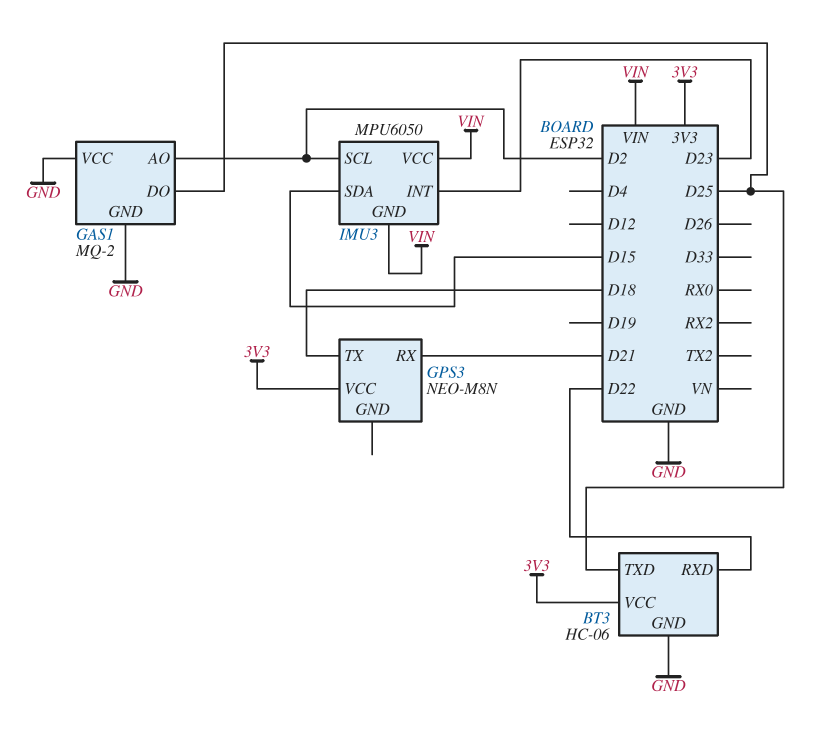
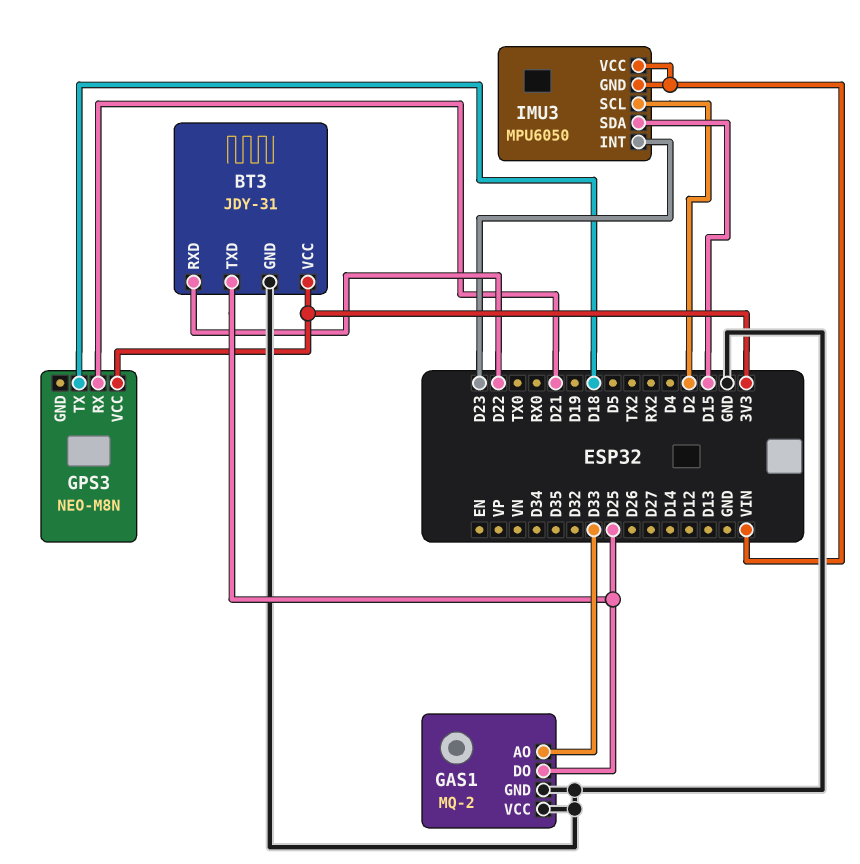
BT3: HC-06 -> JDY-31
GAS1 pin AO: D2 -> D33

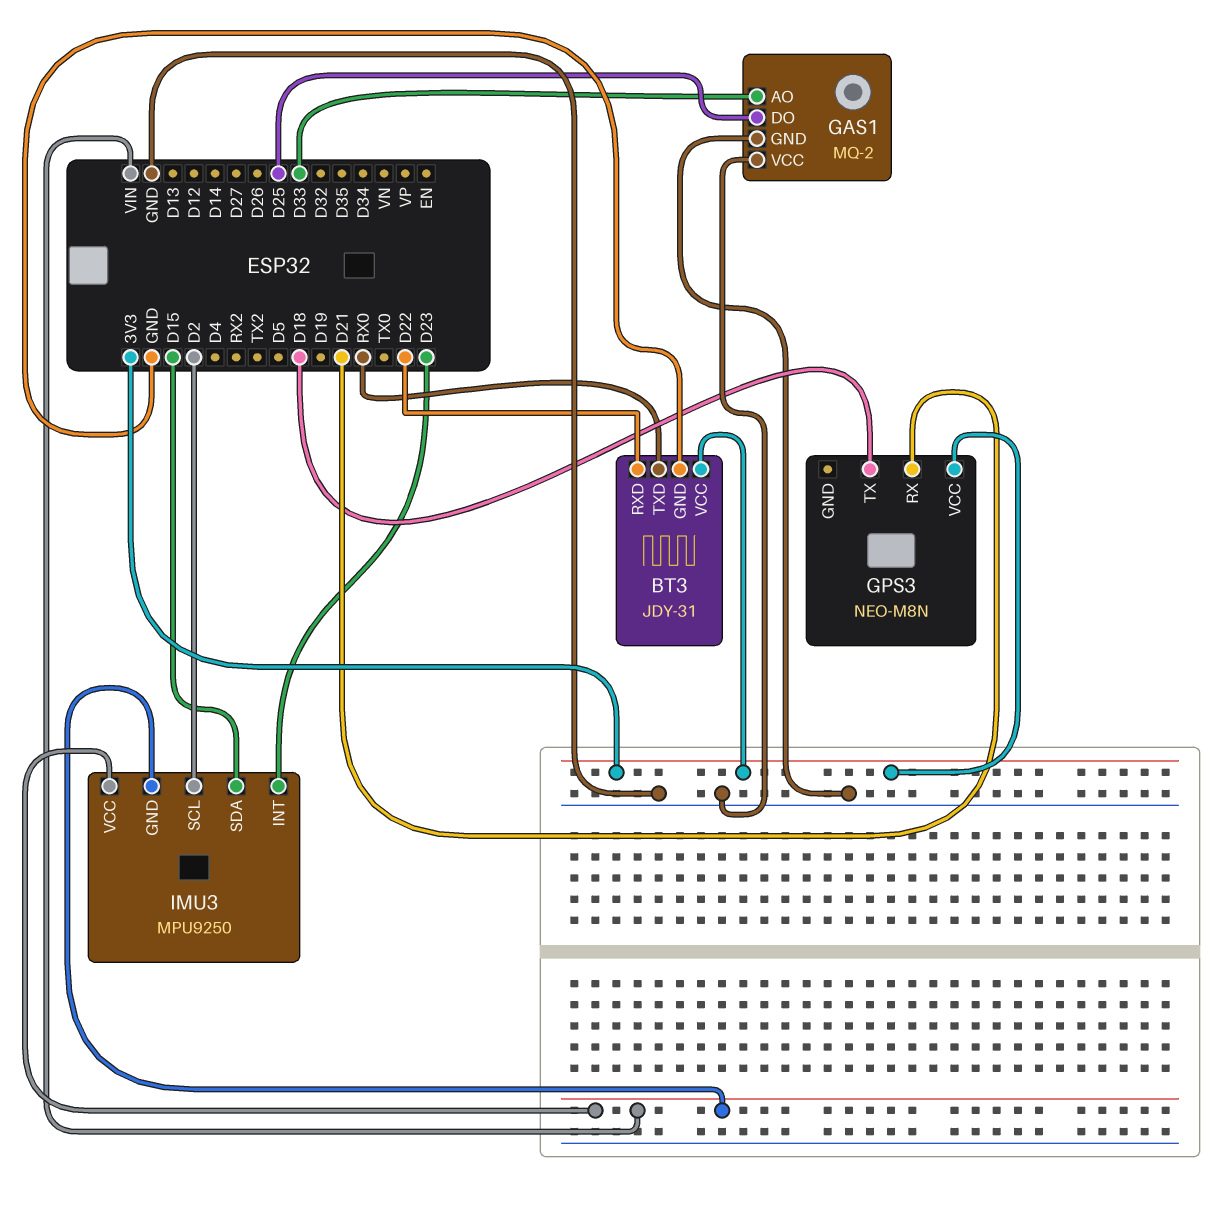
BT3 pin TXD: D25 -> RX0
IMU3: MPU6050 -> MPU9250

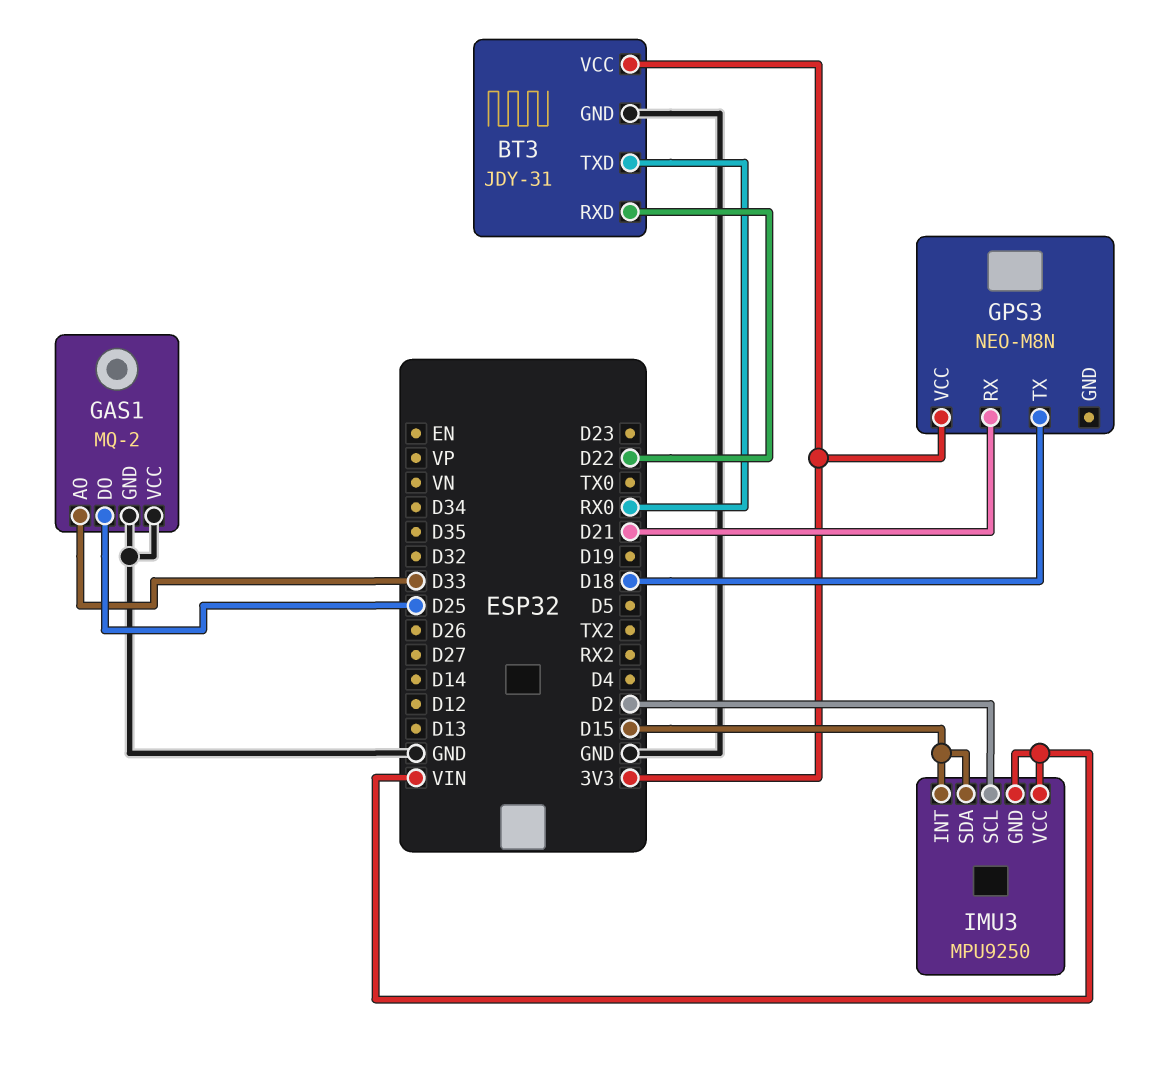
IMU3 pin INT: D23 -> D15

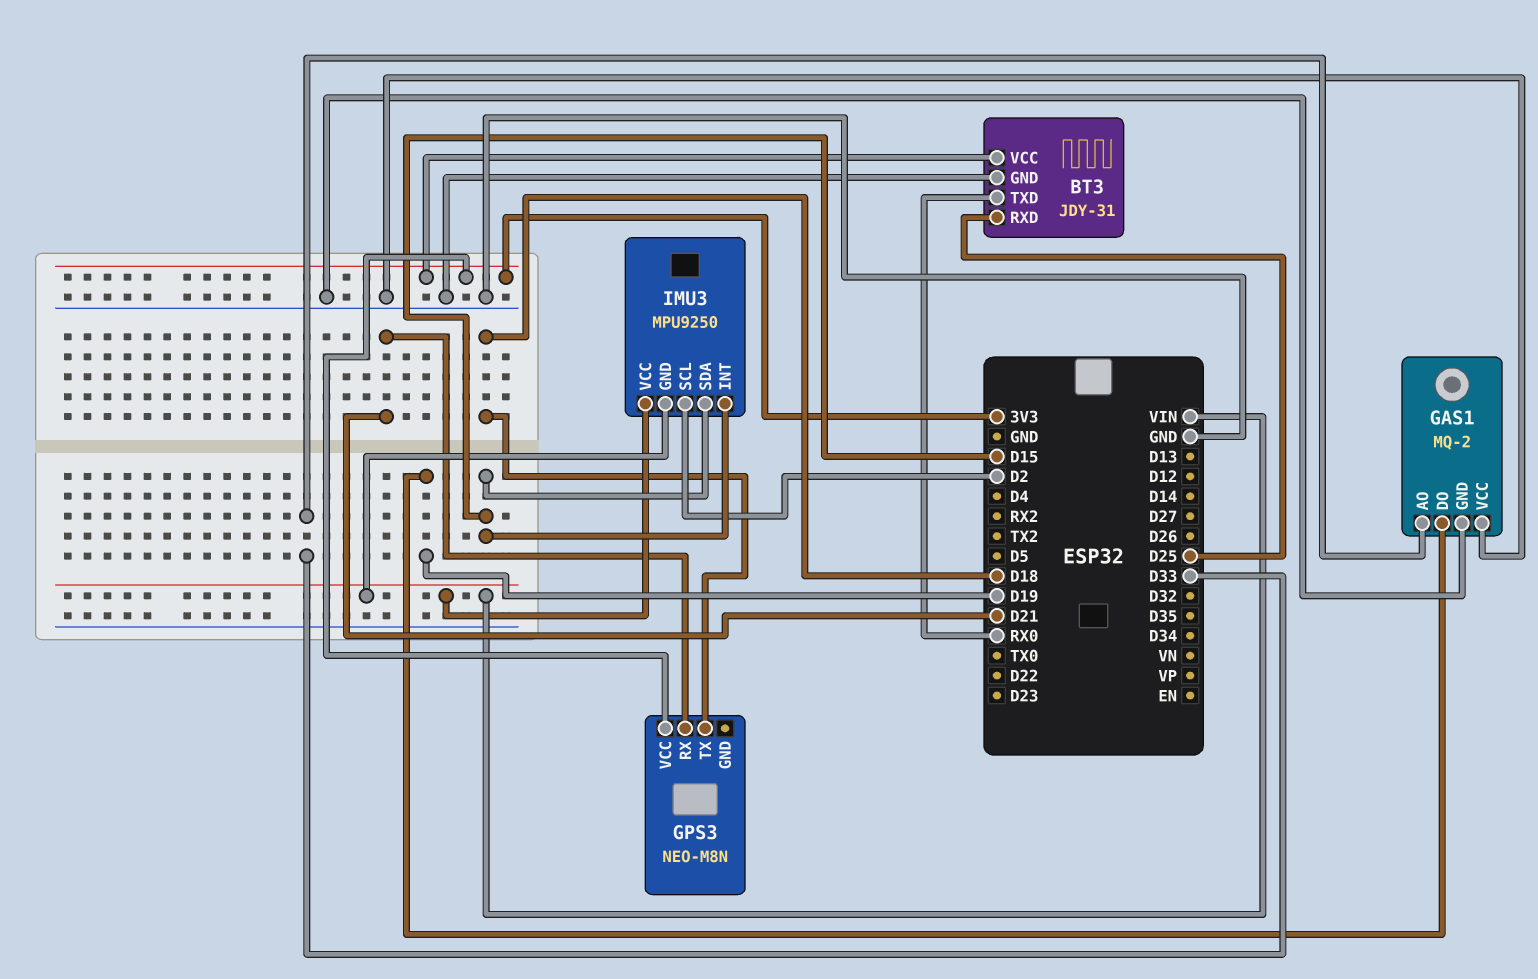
BT3 pin RXD: D22 -> D25
GAS1 pin DO: D25 -> D19

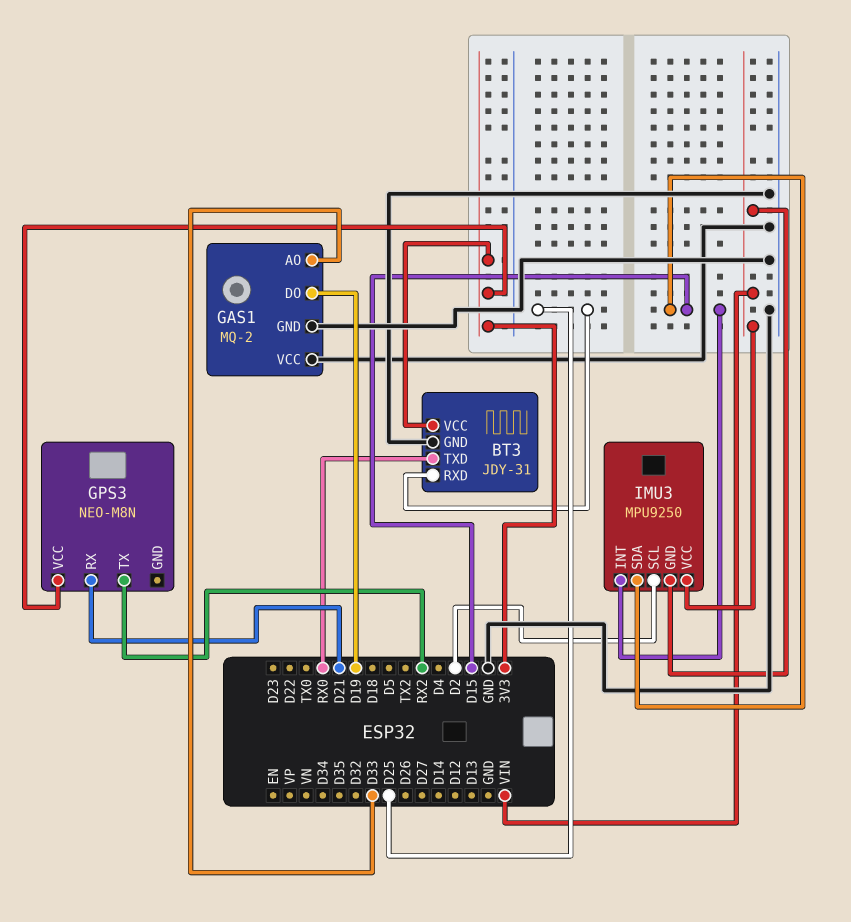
GPS3 pin TX: D18 -> RX2

